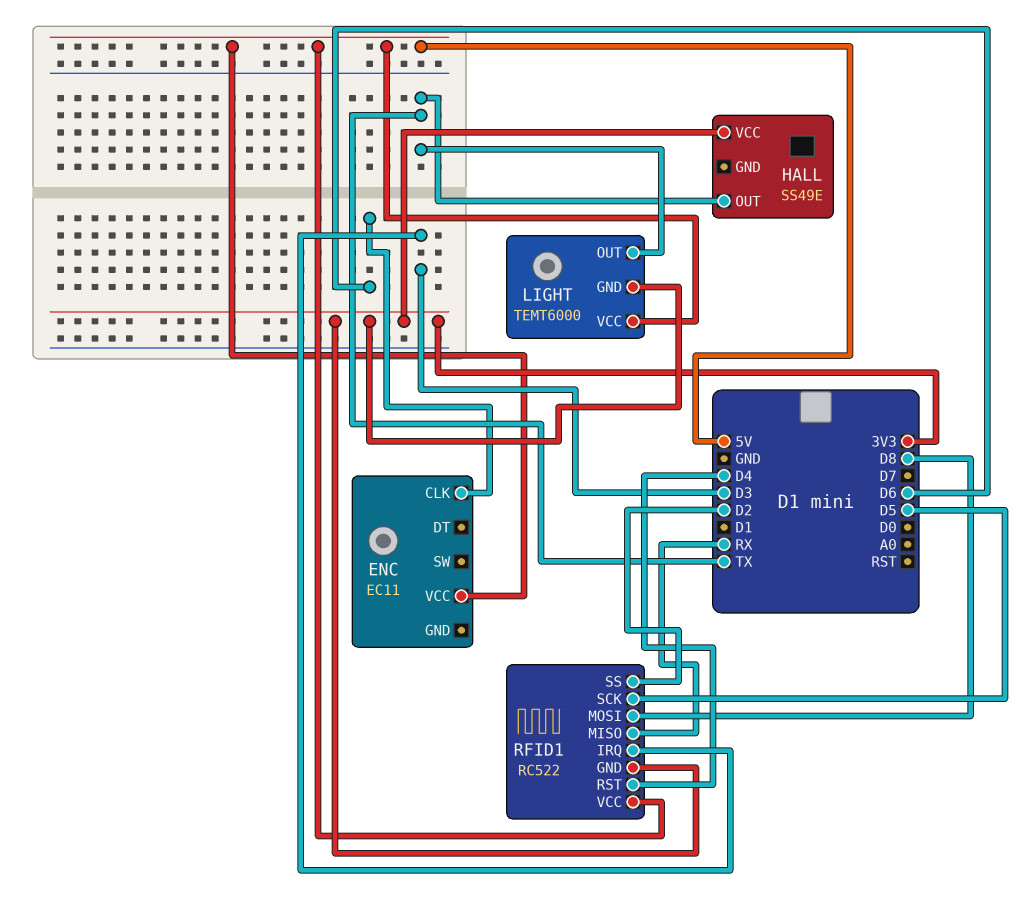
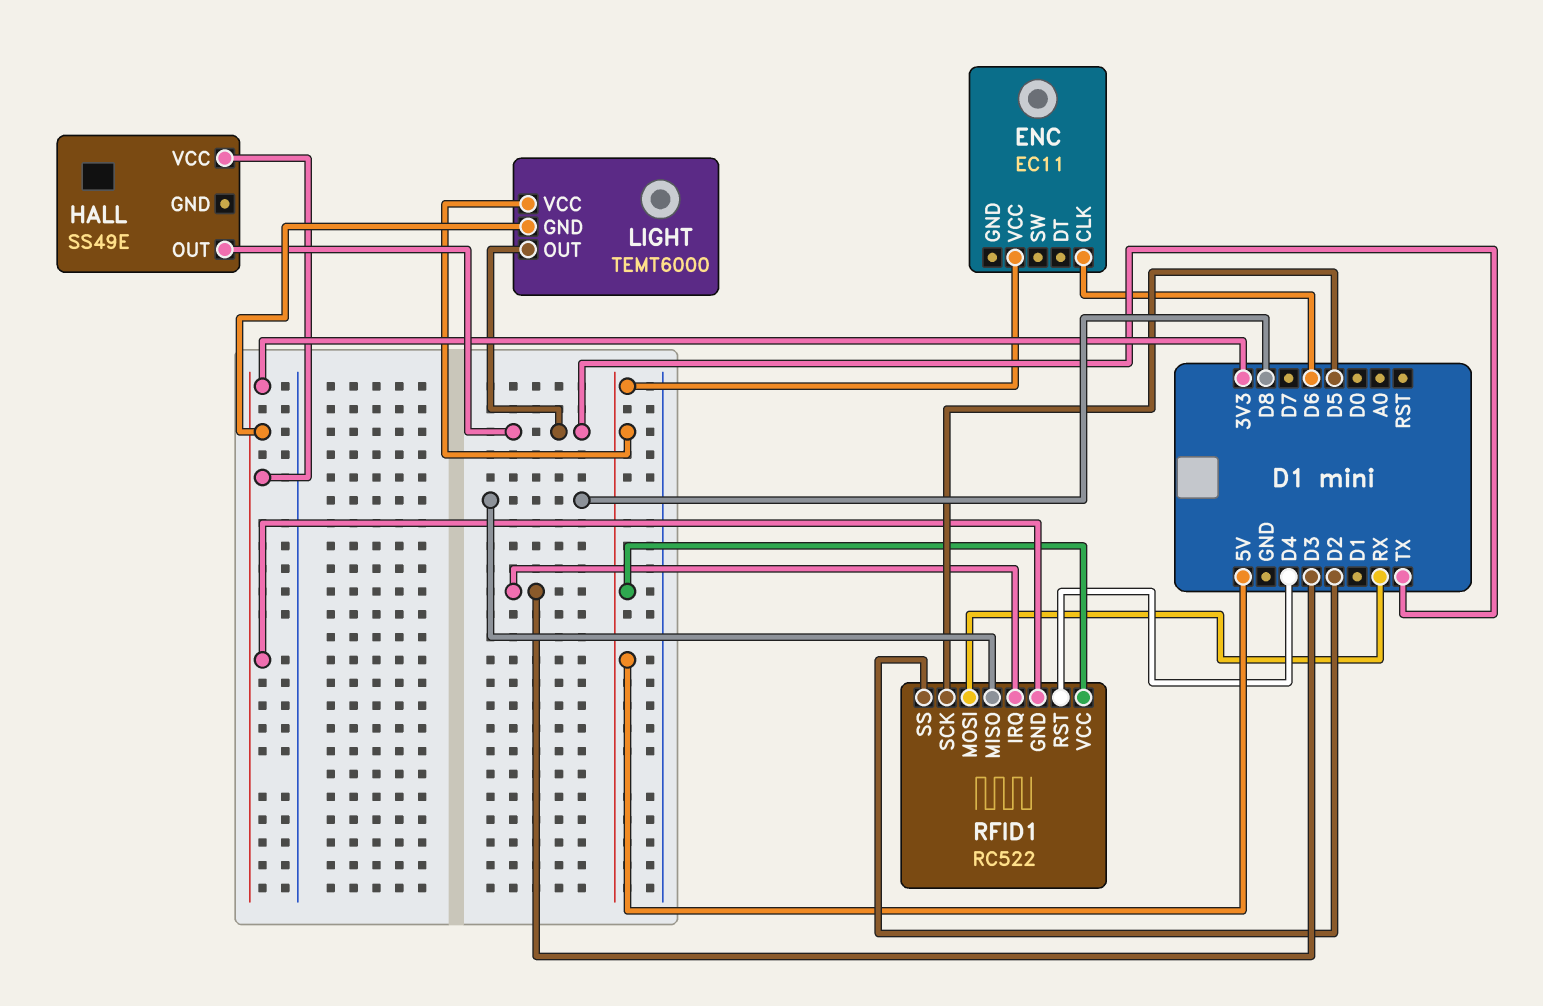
RFID1 pin MISO: RX -> D8
RFID1 pin MOSI: D8 -> RX

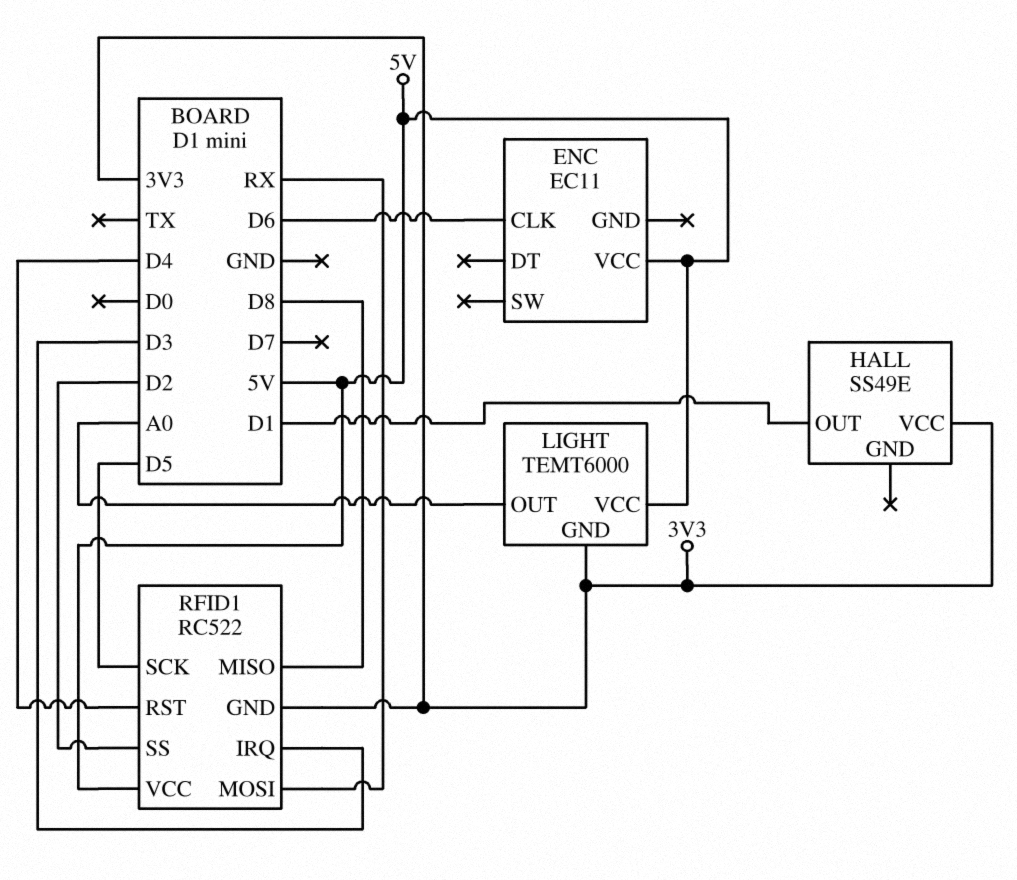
HALL pin OUT: TX -> D1
LIGHT pin OUT: TX -> A0

